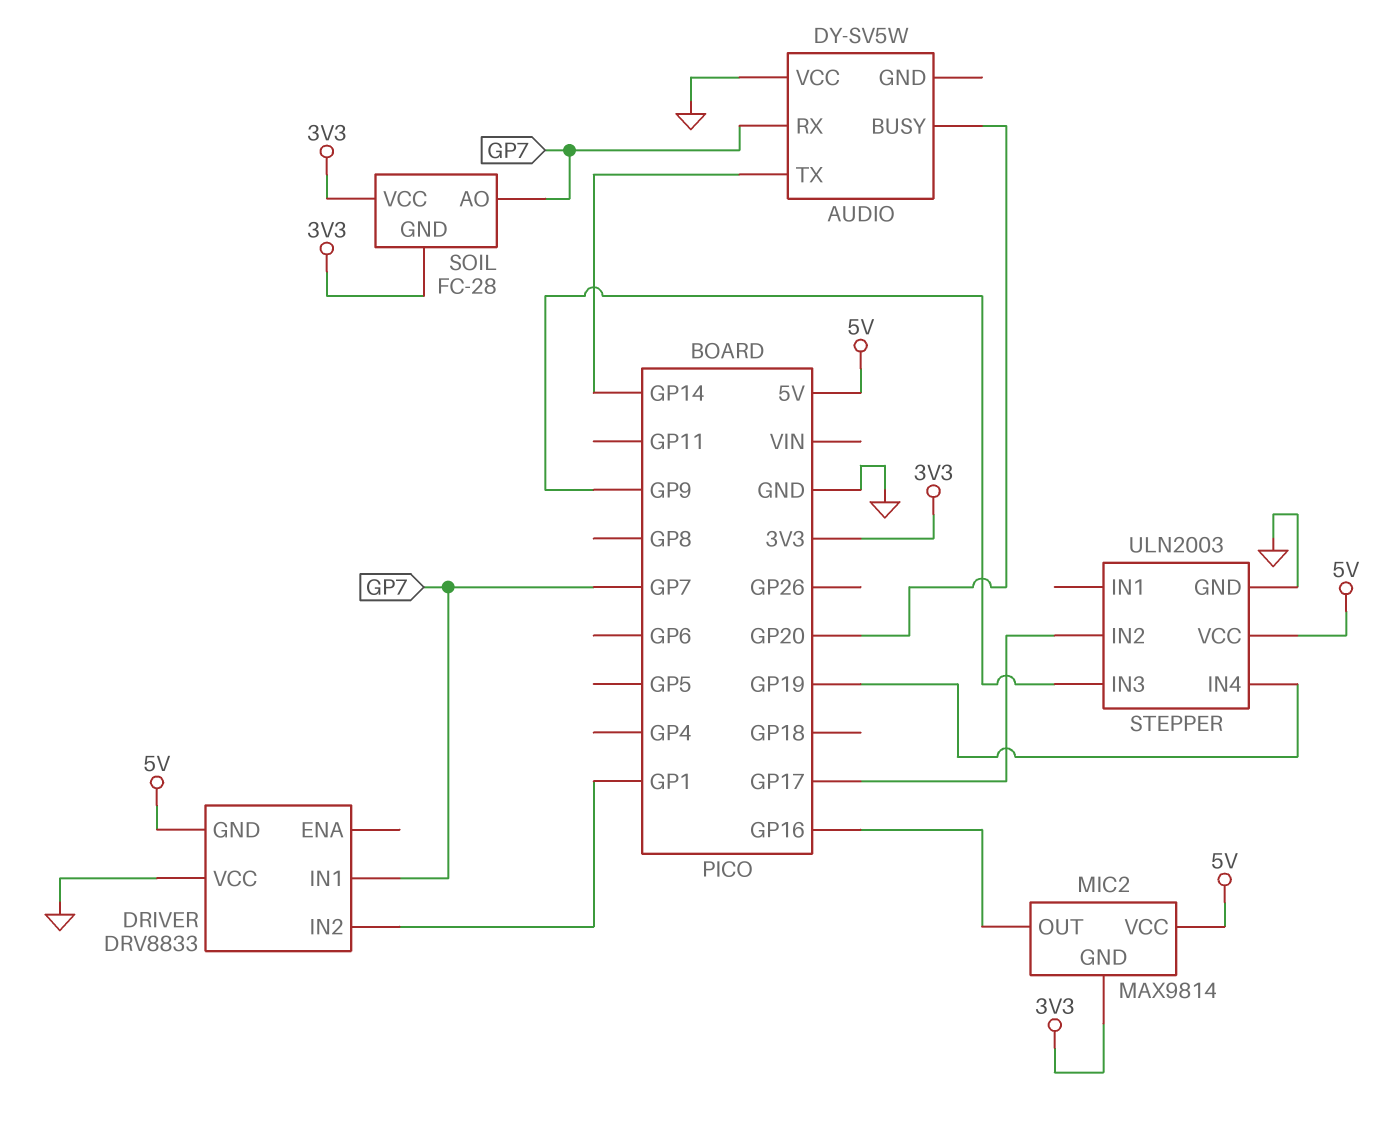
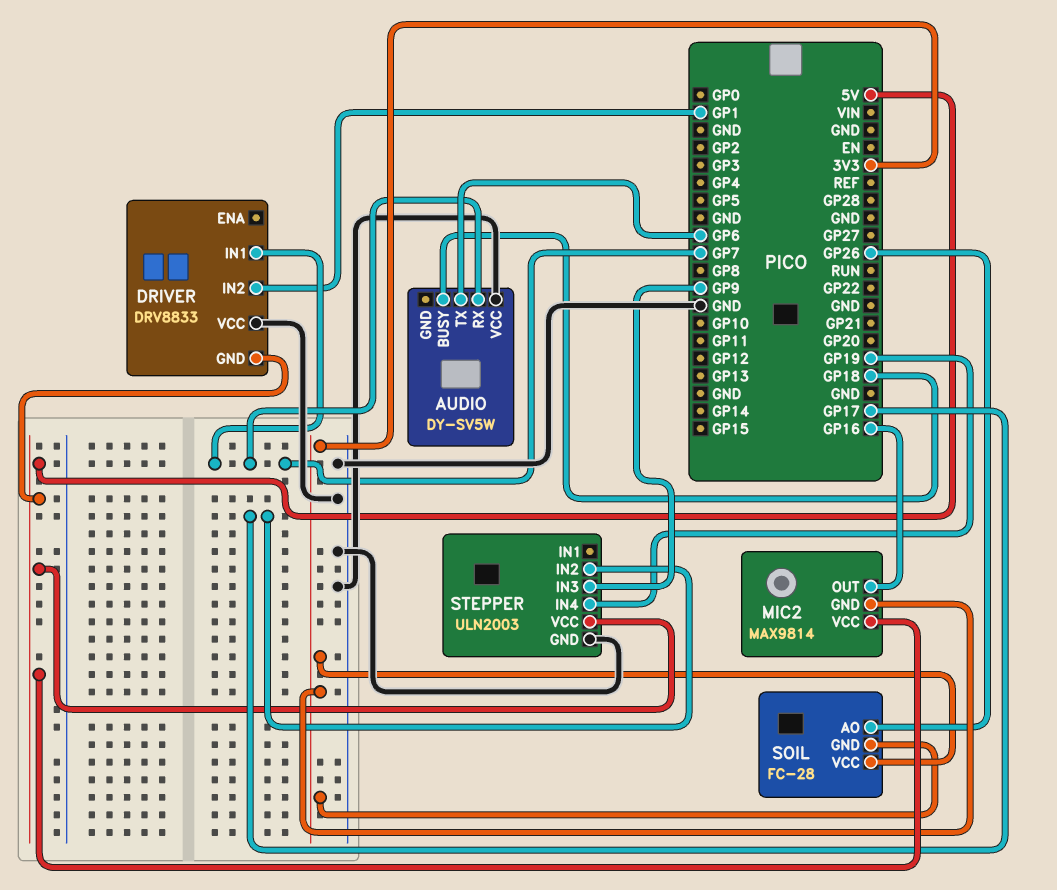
AUDIO pin BUSY: GP20 -> GP18
AUDIO pin TX: GP14 -> GP6
SOIL pin AO: GP7 -> GP26

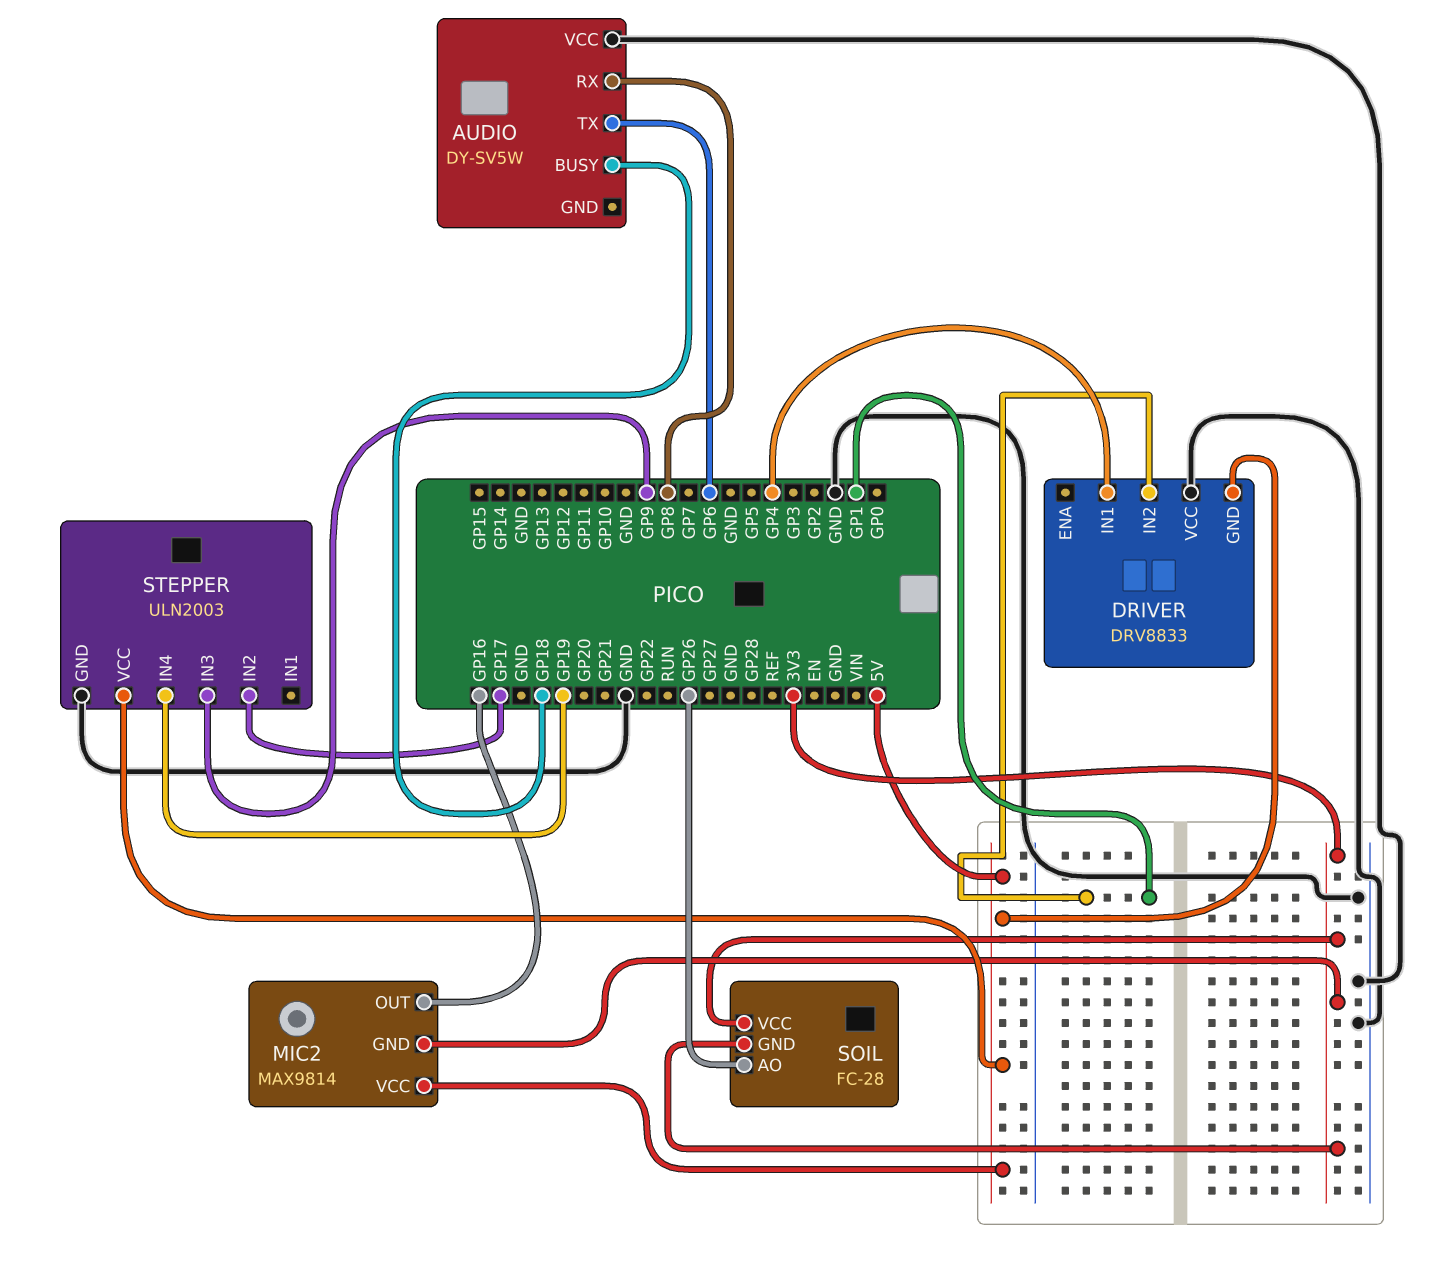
AUDIO pin RX: GP7 -> GP8
DRIVER pin IN1: GP7 -> GP4

